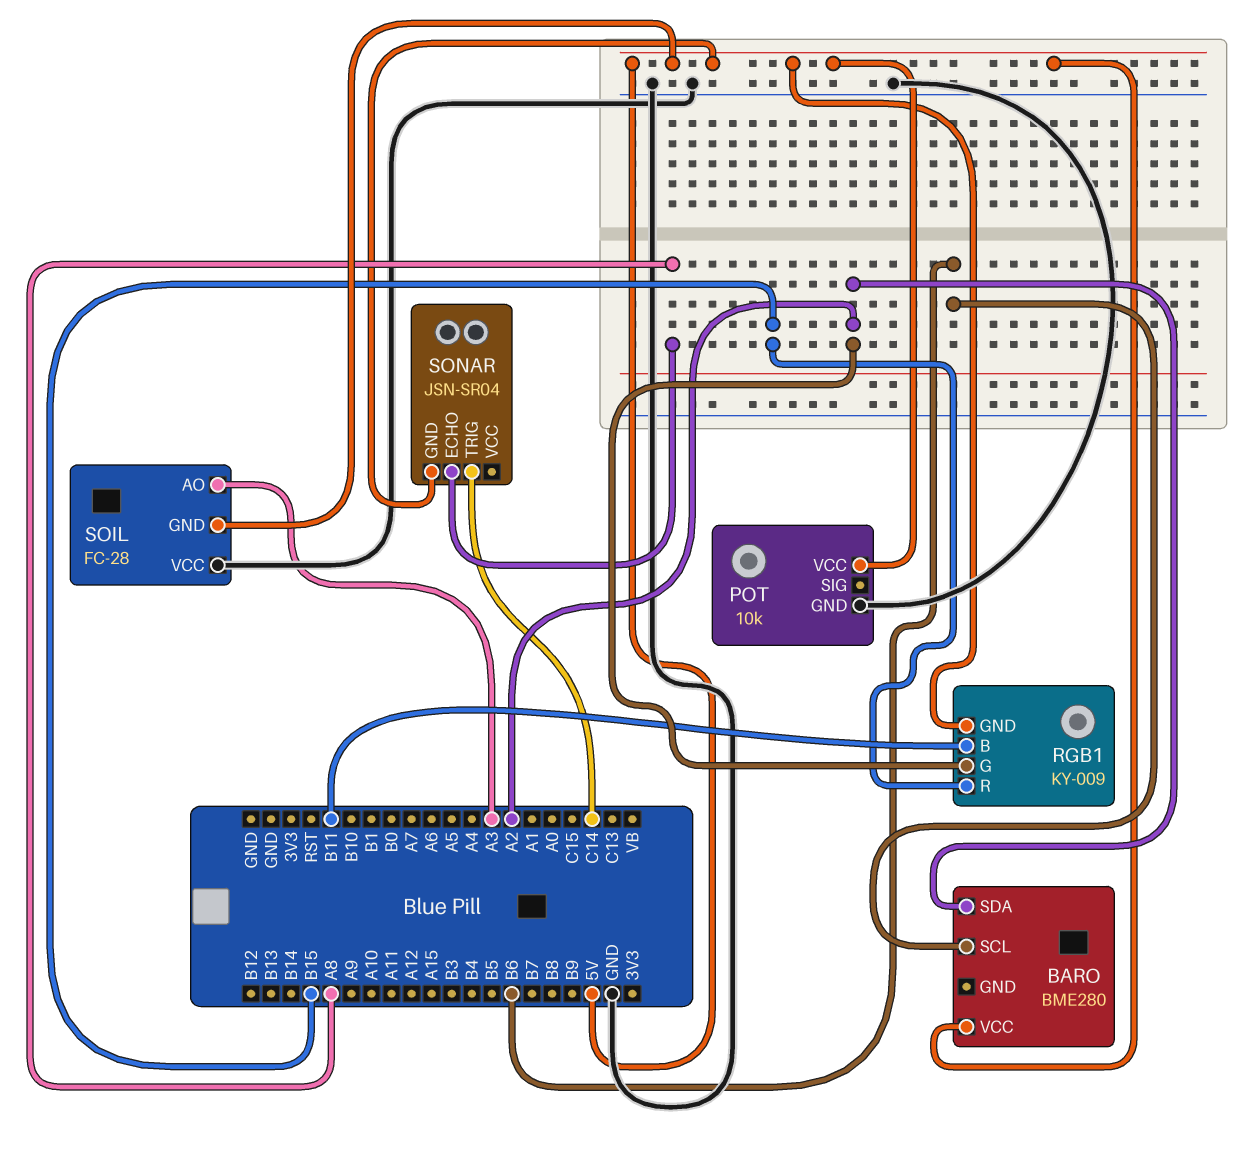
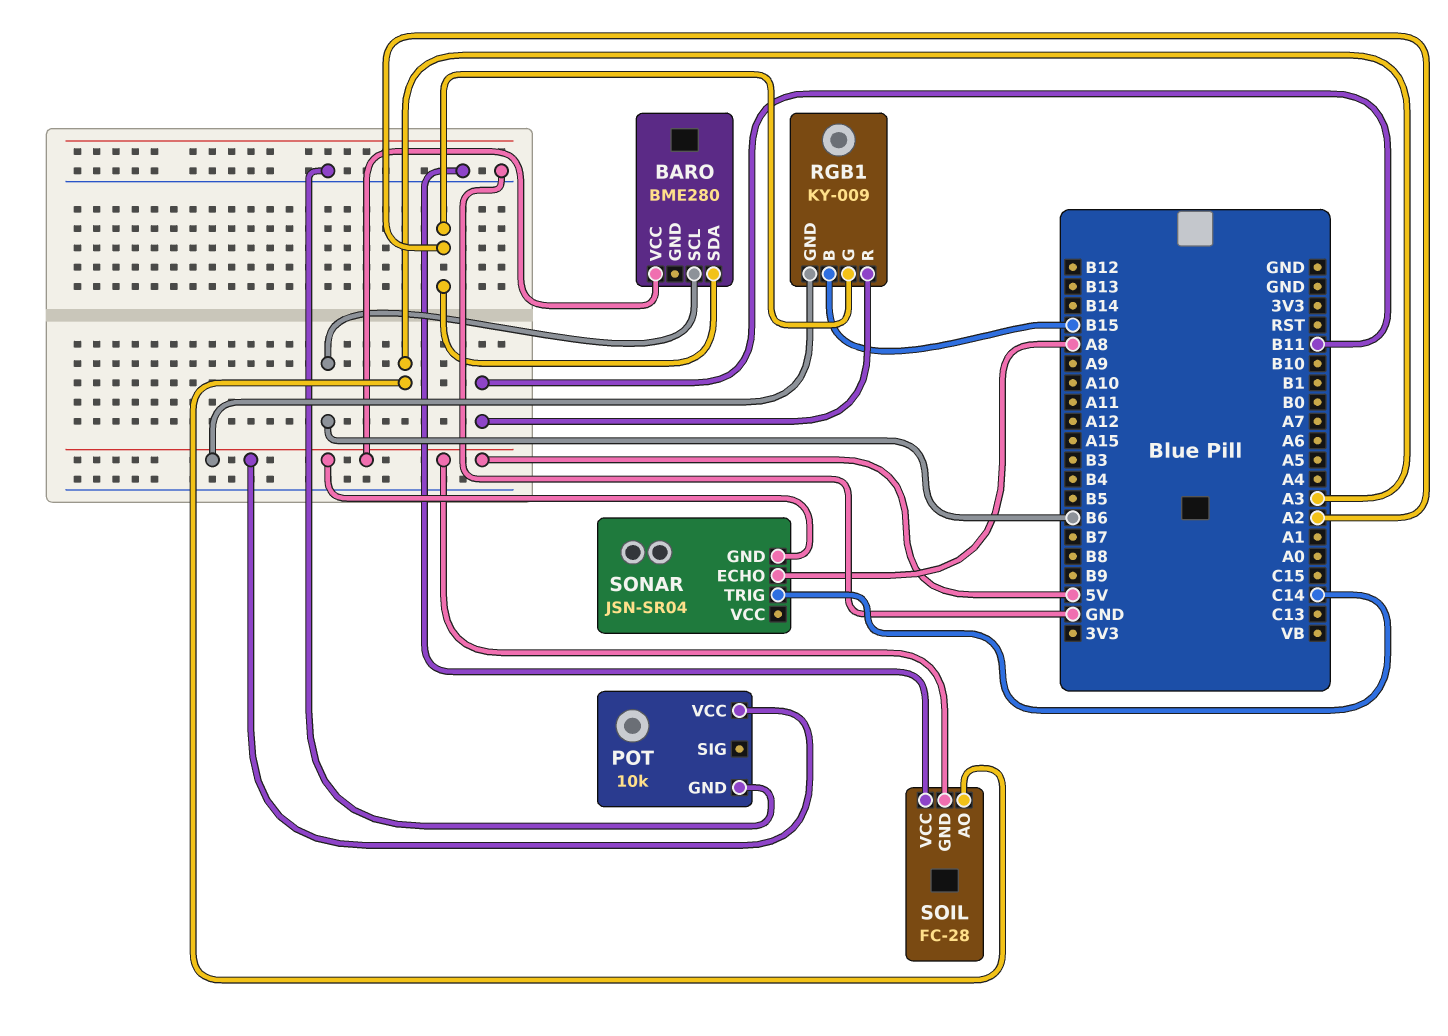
RGB1 pin B: B11 -> B15
RGB1 pin R: B15 -> B11

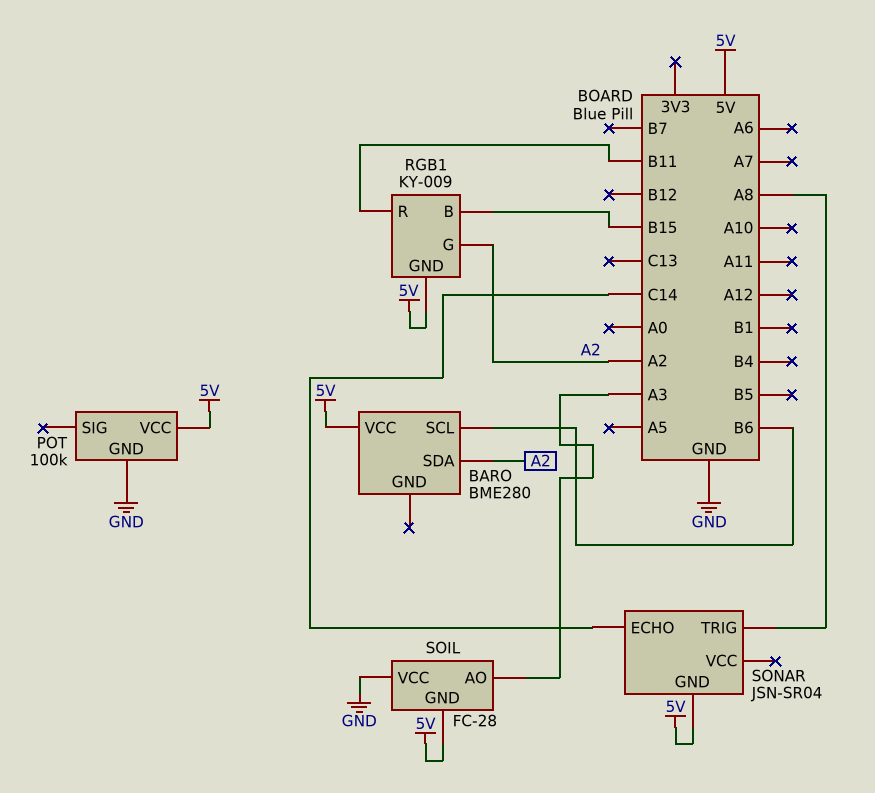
POT: 10k -> 100k
SONAR pin ECHO: A8 -> C14
SONAR pin TRIG: C14 -> A8

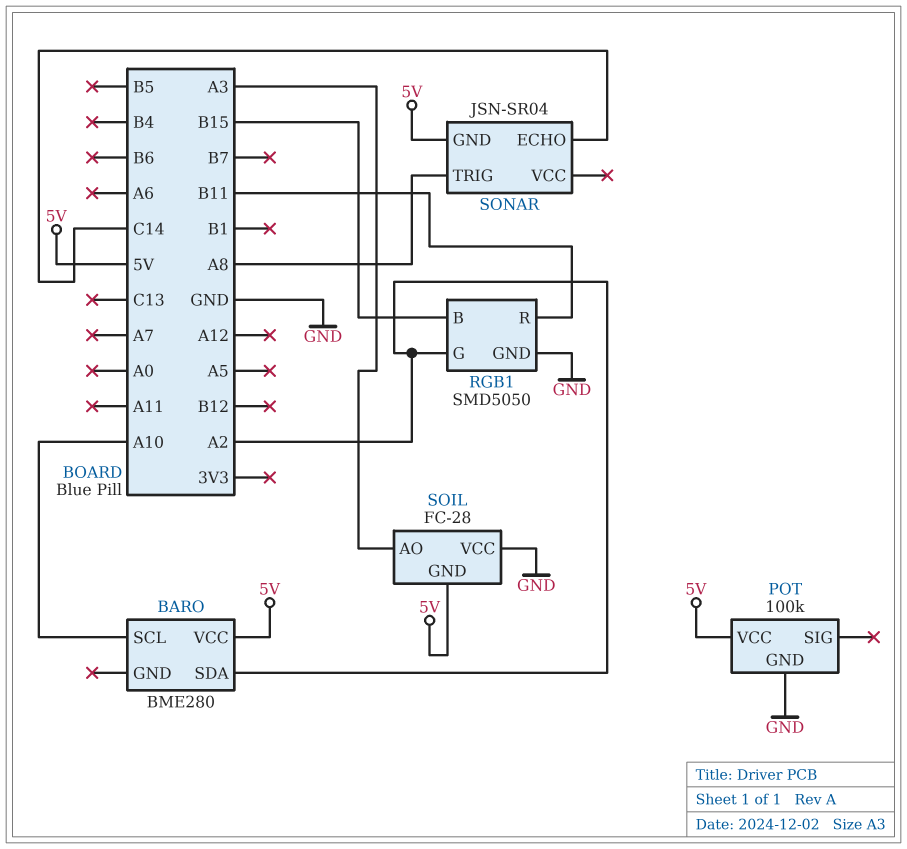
BARO pin SCL: B6 -> A10
RGB1: KY-009 -> SMD5050
RGB1 pin GND: 5V -> GND

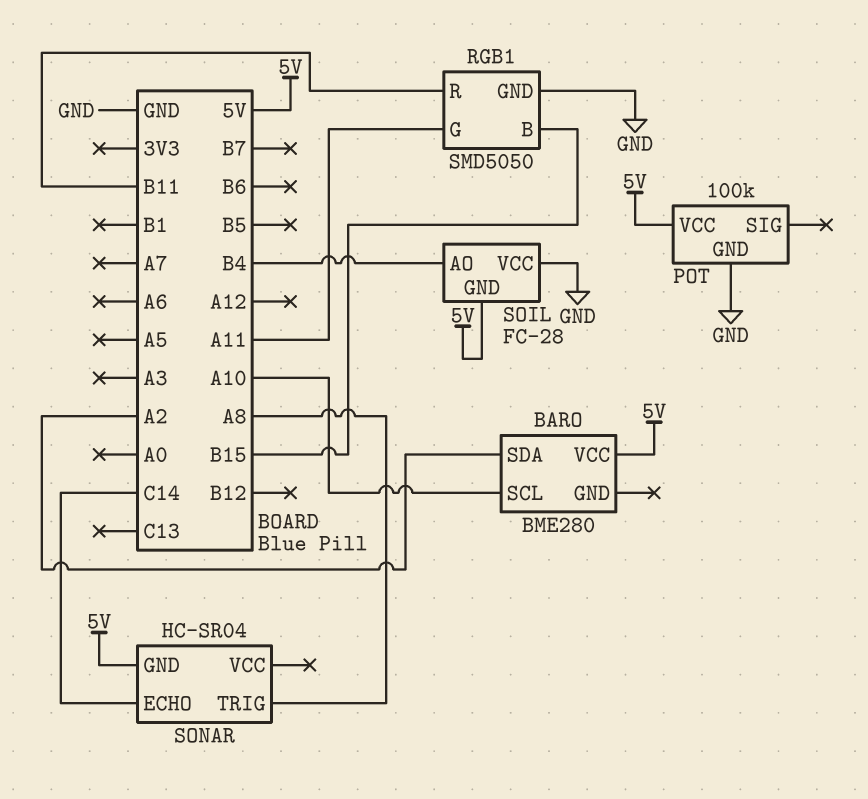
RGB1 pin G: A2 -> A11
SOIL pin AO: A3 -> B4
SONAR: JSN-SR04 -> HC-SR04

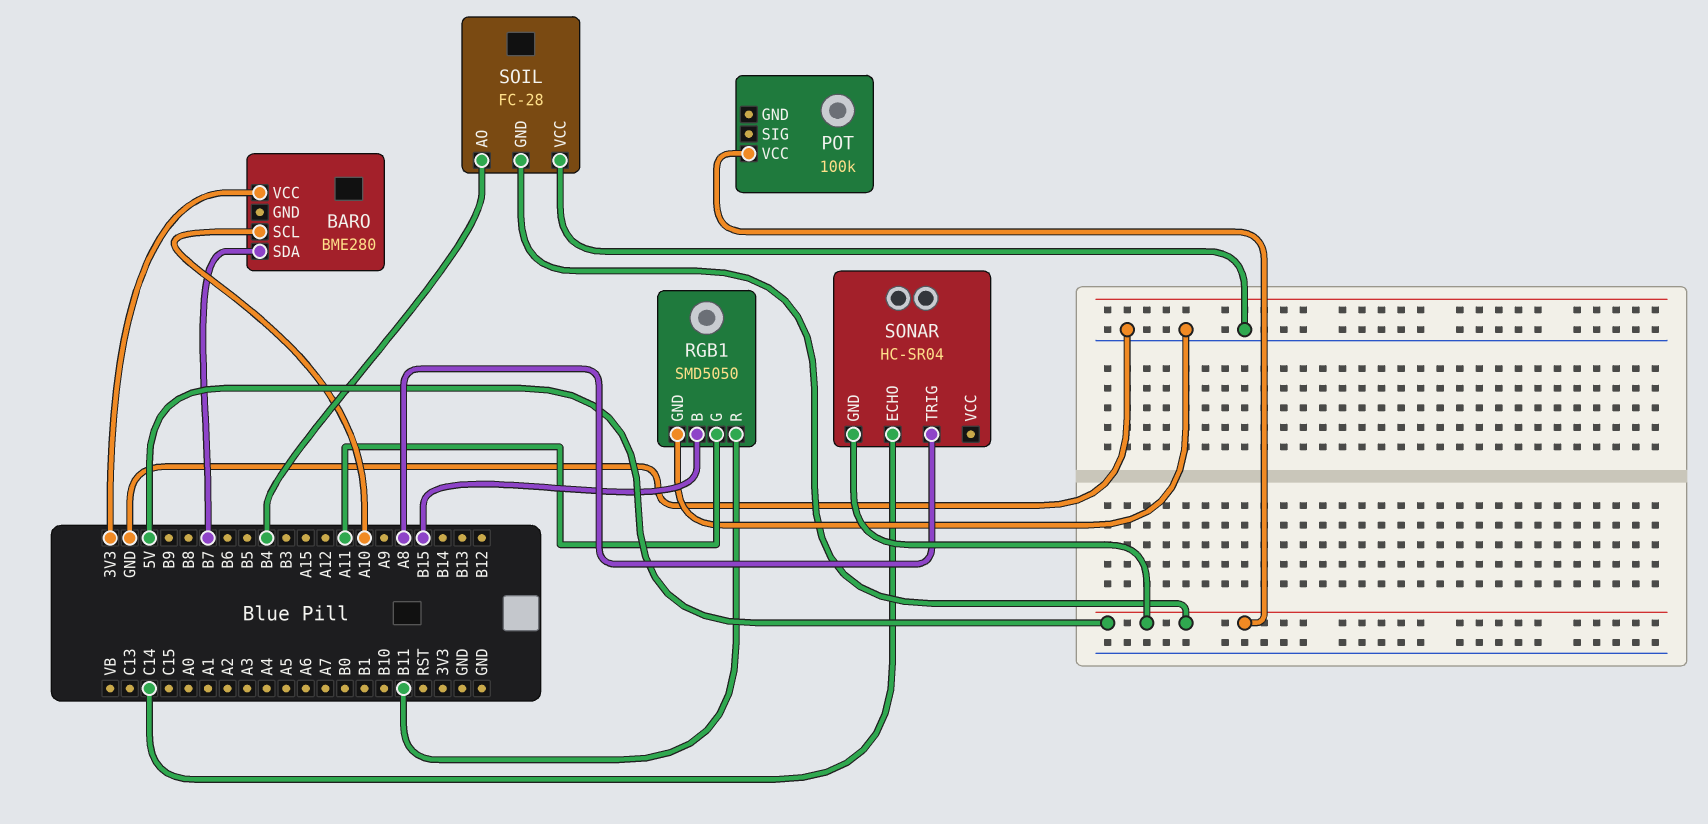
BARO pin SDA: A2 -> B7
BARO pin VCC: 5V -> 3V3
POT pin GND: GND -> none

